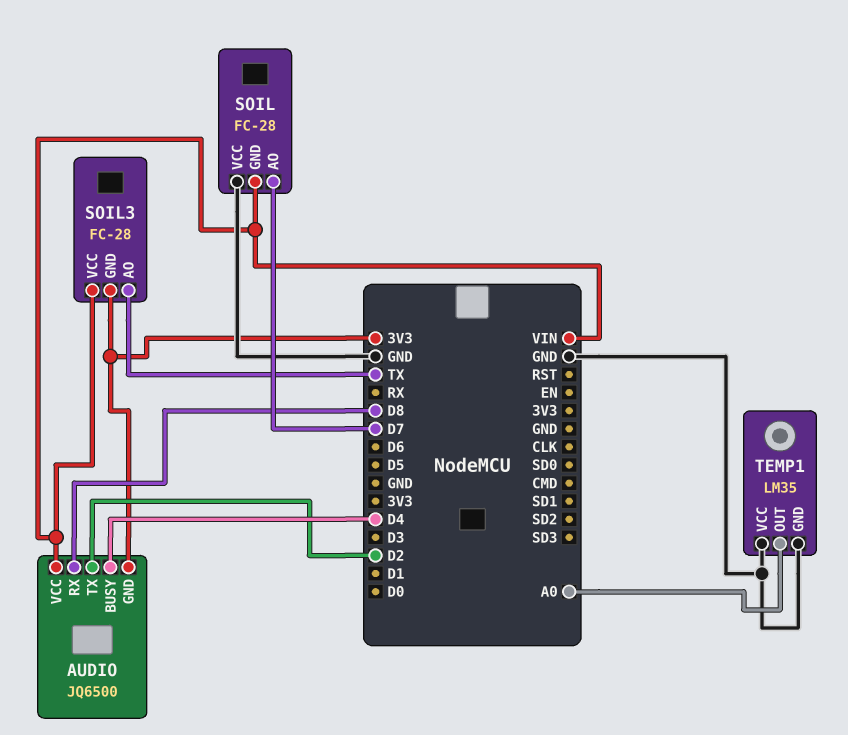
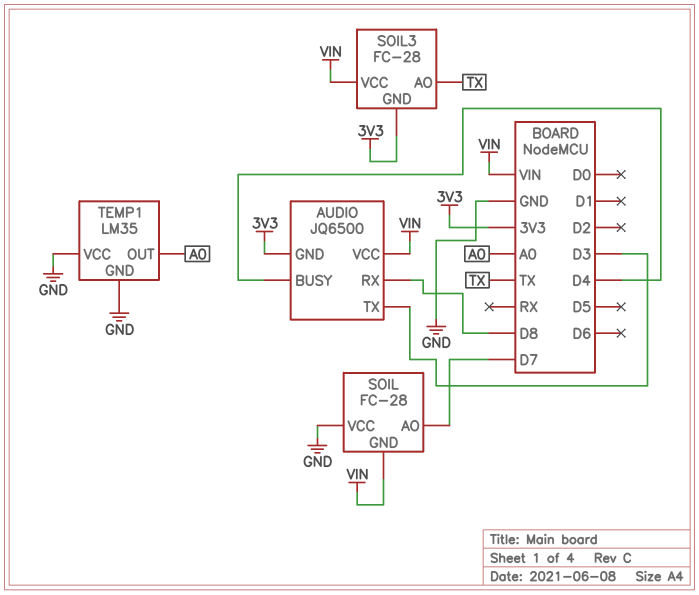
AUDIO pin TX: D2 -> D3

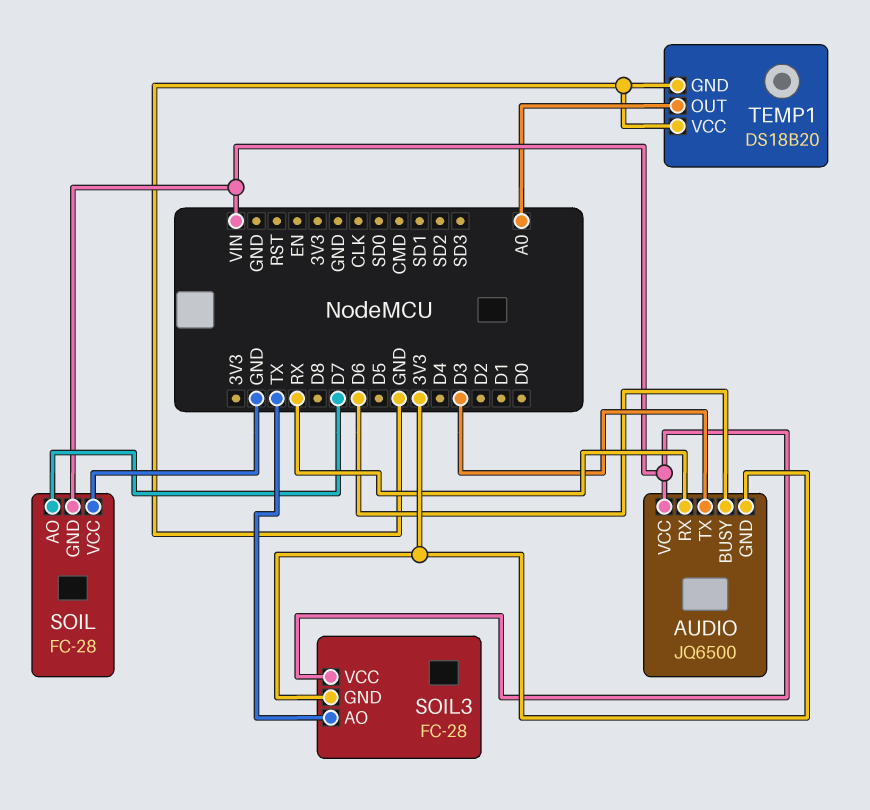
AUDIO pin BUSY: D4 -> D6
AUDIO pin RX: D8 -> RX
TEMP1: LM35 -> DS18B20

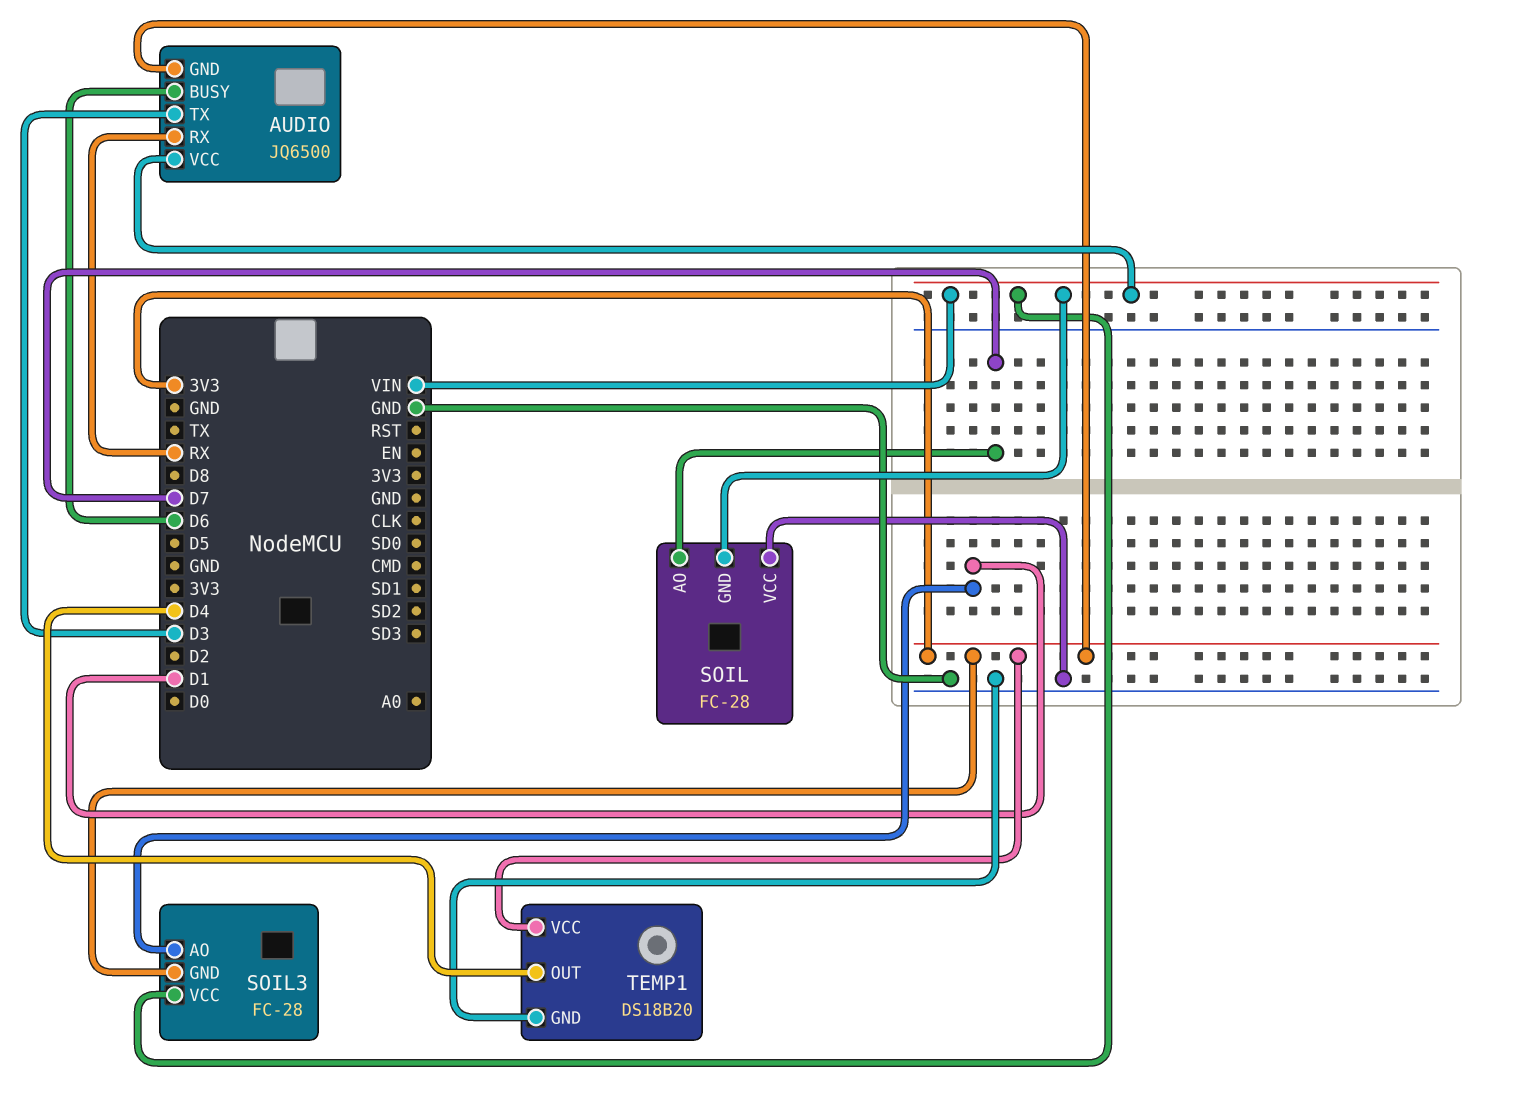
SOIL3 pin AO: TX -> D1
TEMP1 pin OUT: A0 -> D4
TEMP1 pin VCC: GND -> 3V3

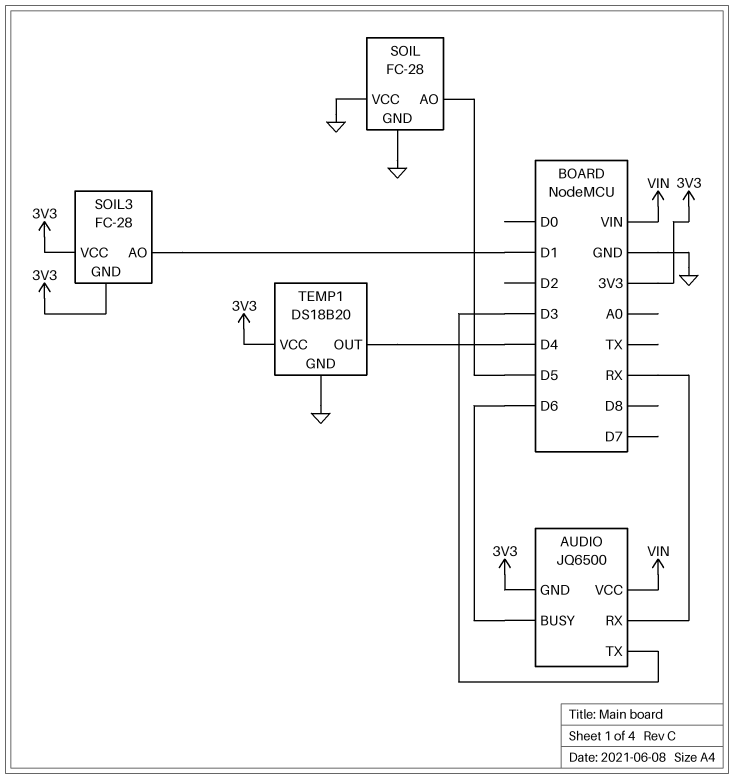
SOIL pin AO: D7 -> D5
SOIL pin GND: VIN -> GND
SOIL3 pin VCC: VIN -> 3V3

